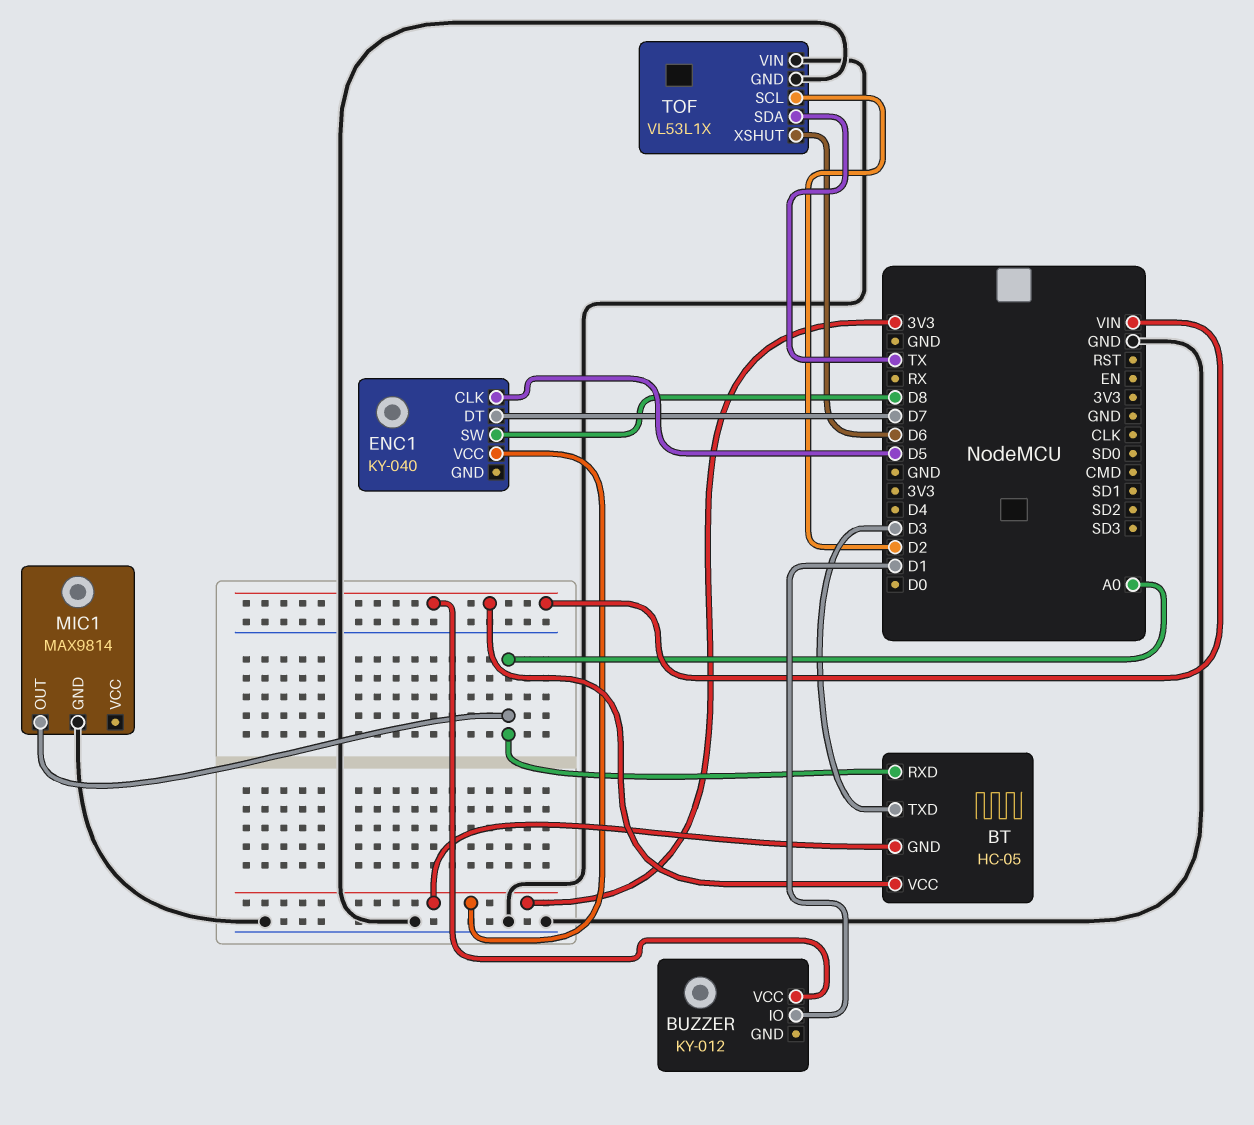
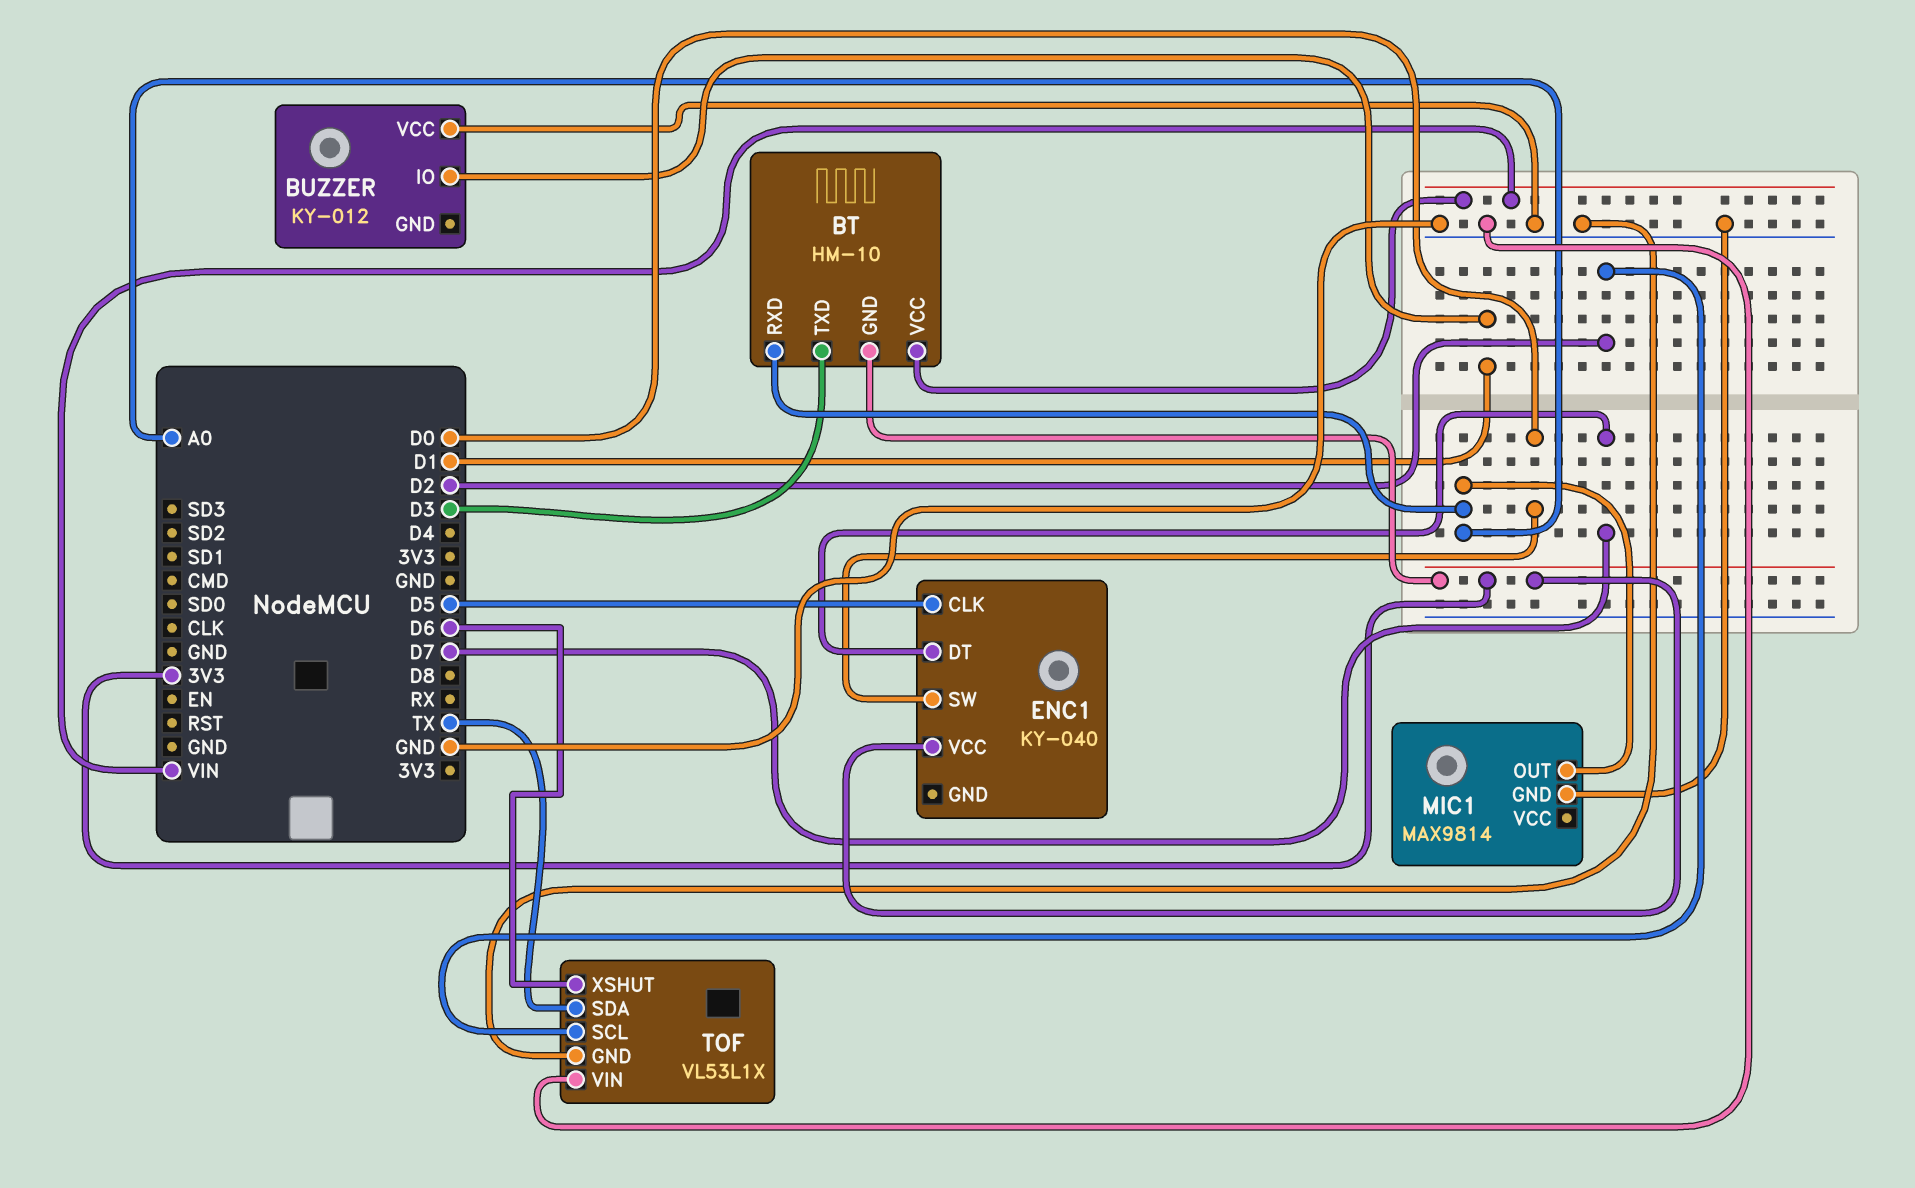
BT: HC-05 -> HM-10
BUZZER pin VCC: VIN -> GND
ENC1 pin SW: D8 -> D0

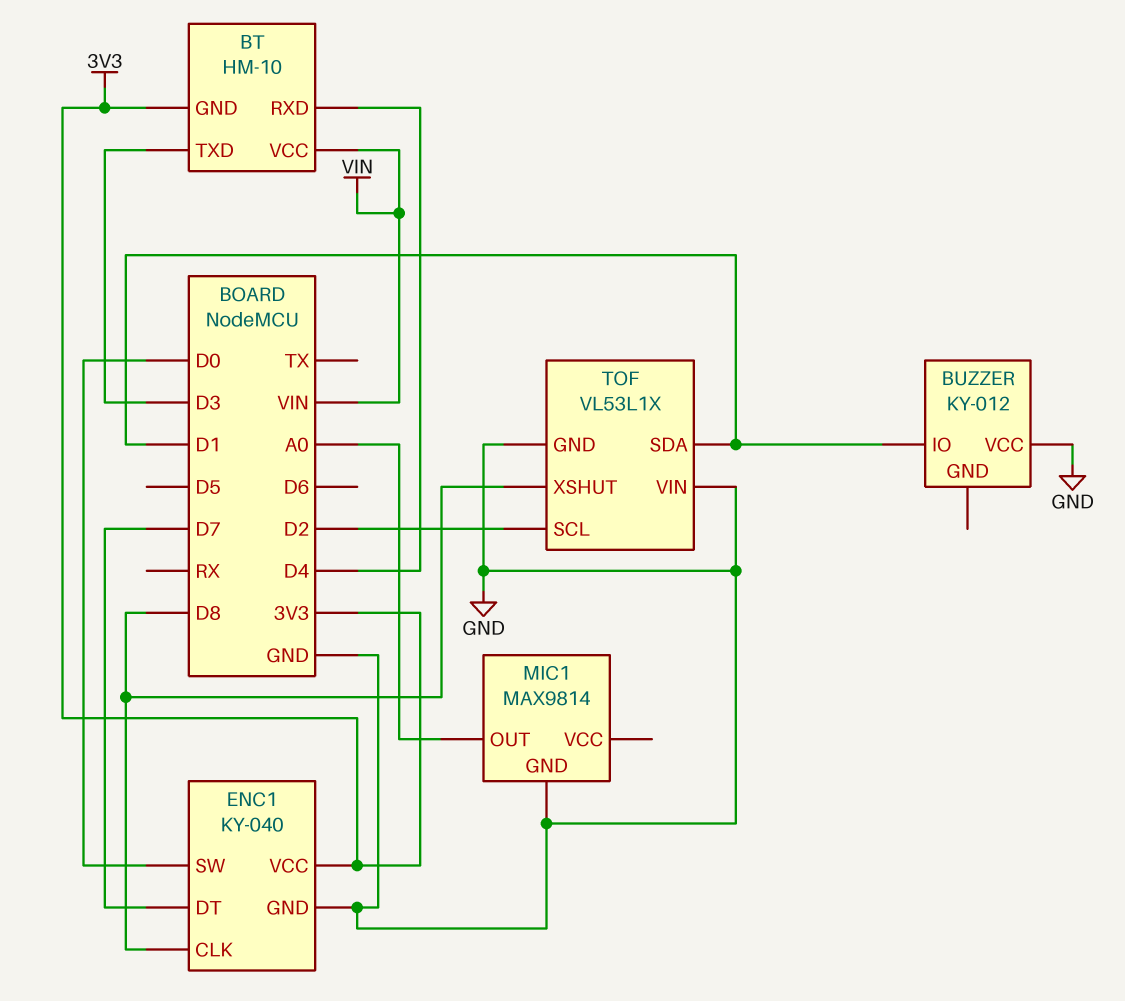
BT pin RXD: A0 -> D4
ENC1 pin CLK: D5 -> D8
ENC1 pin GND: none -> GND
TOF pin SDA: TX -> D1
TOF pin XSHUT: D6 -> D8

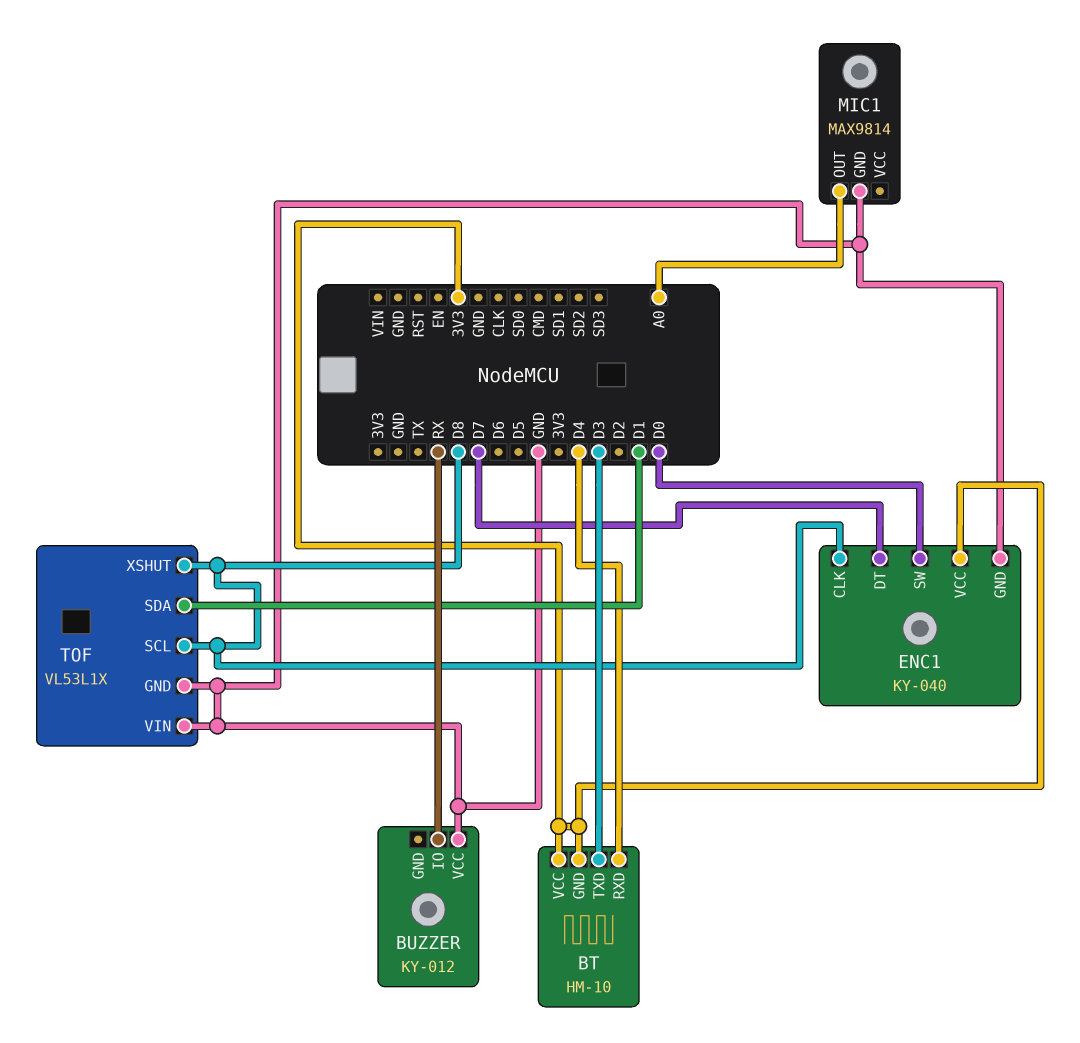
BT pin VCC: VIN -> 3V3
BUZZER pin IO: D1 -> RX
TOF pin SCL: D2 -> D8

